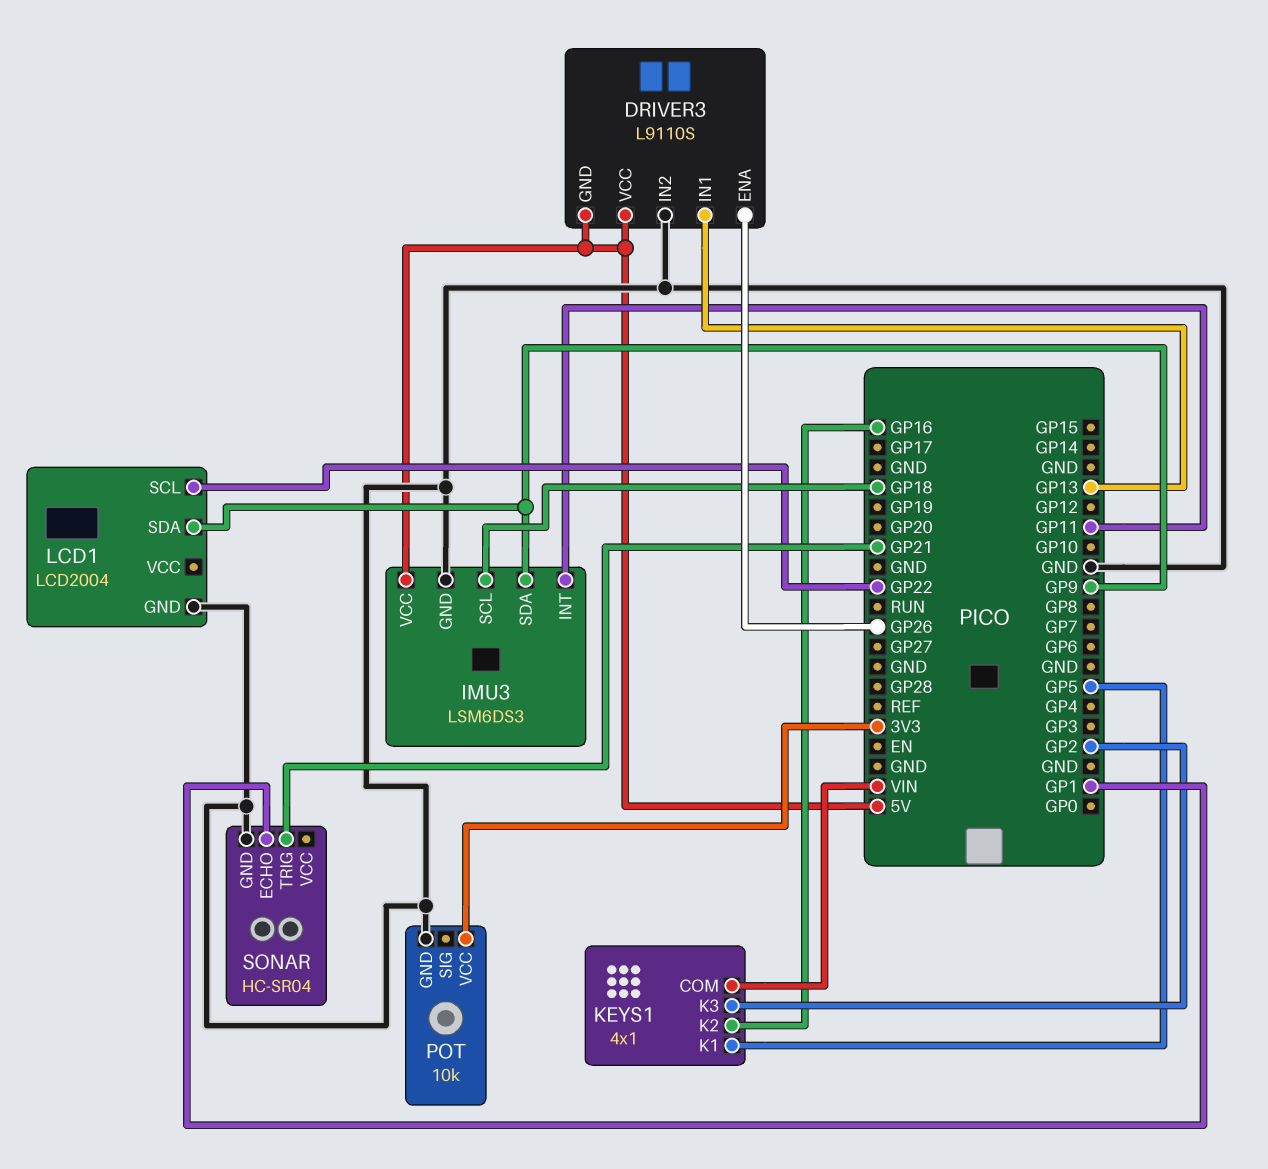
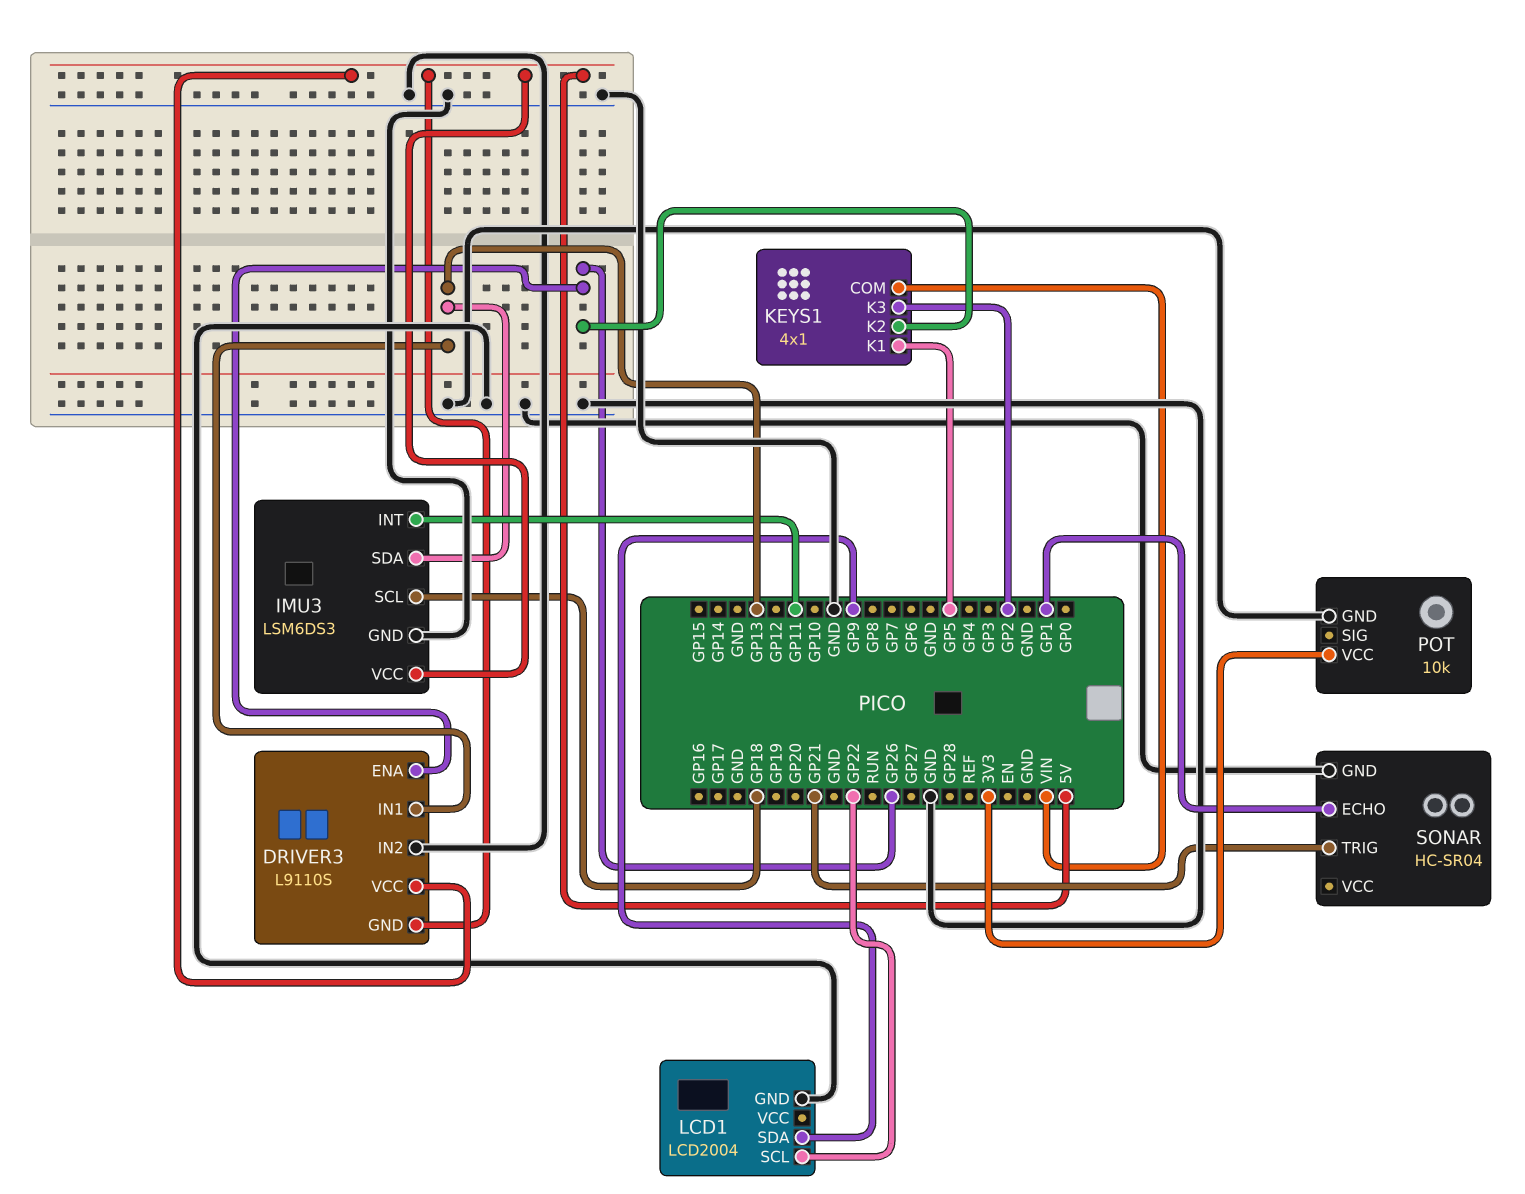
IMU3 pin SDA: GP9 -> GP13
KEYS1 pin K2: GP16 -> GP26

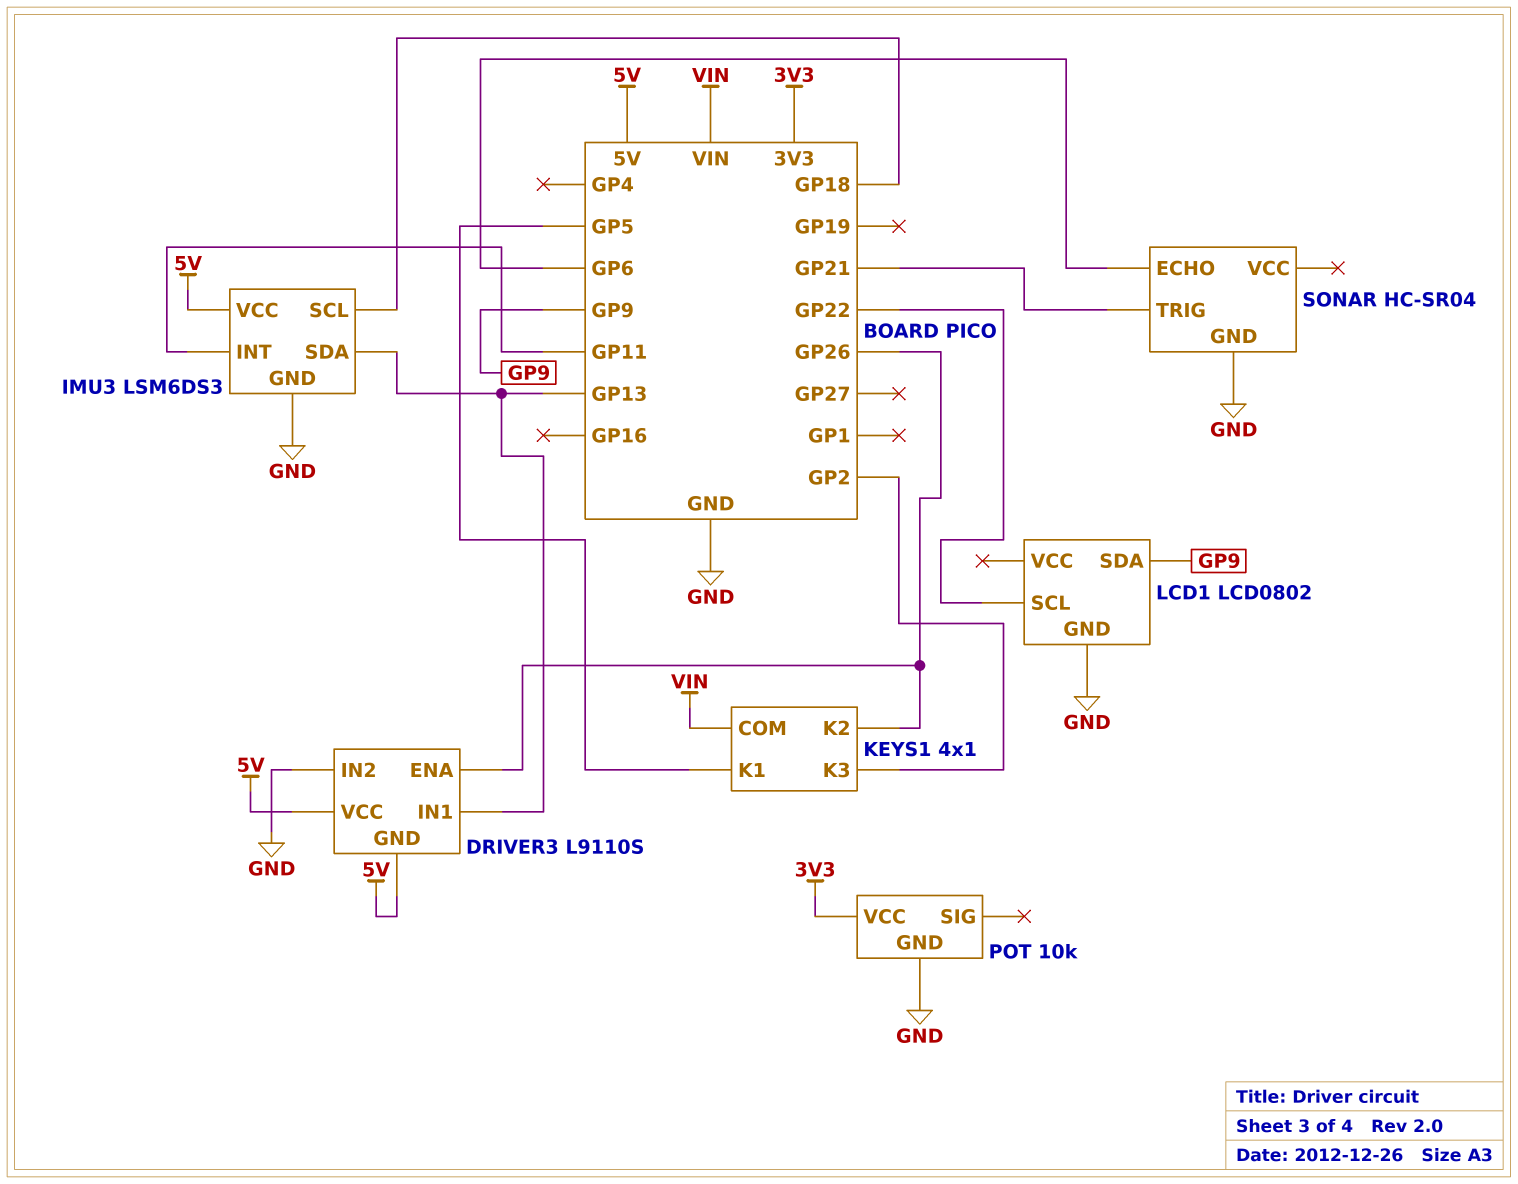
LCD1: LCD2004 -> LCD0802
SONAR pin ECHO: GP1 -> GP6

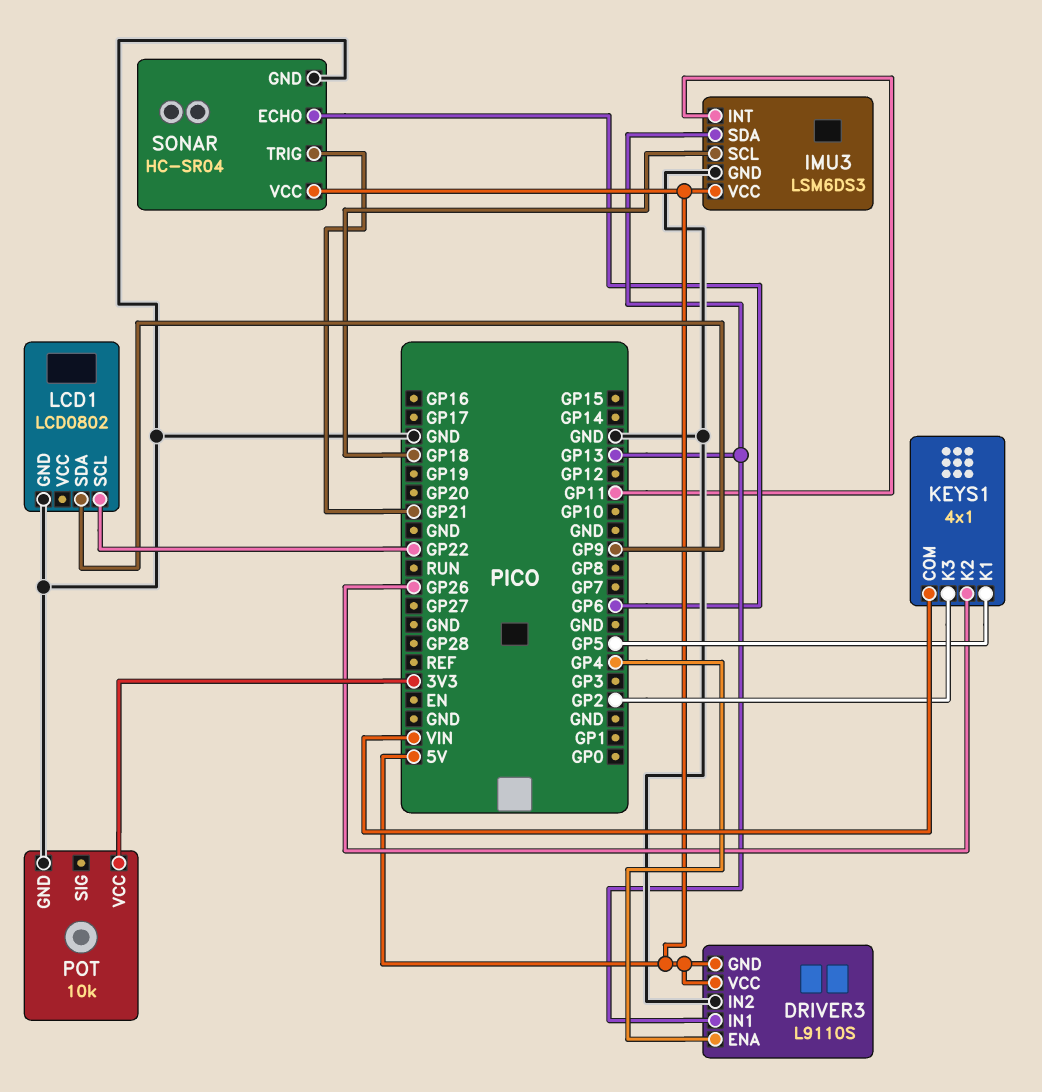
DRIVER3 pin ENA: GP26 -> GP4
SONAR pin VCC: none -> 5V

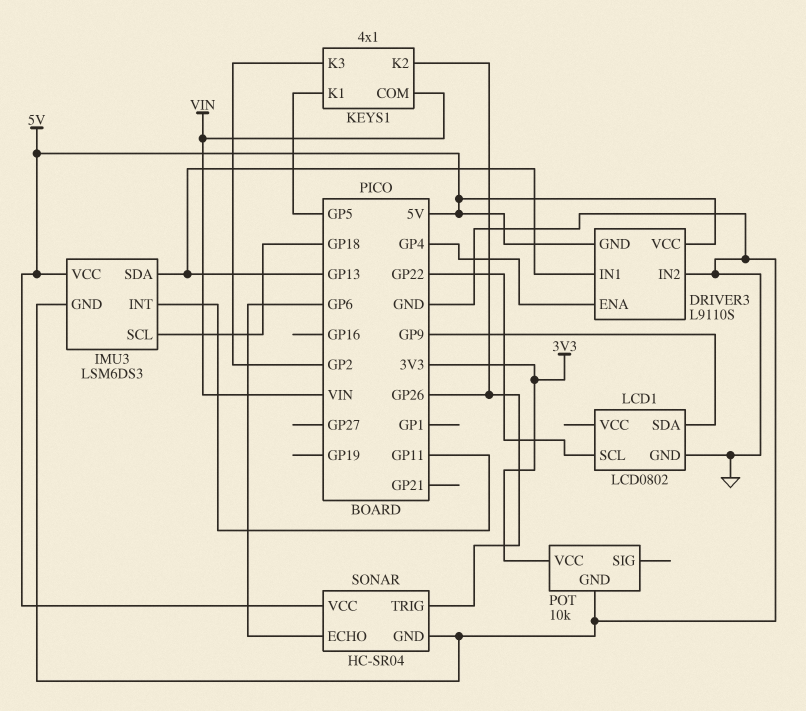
SONAR pin TRIG: GP21 -> GP26

